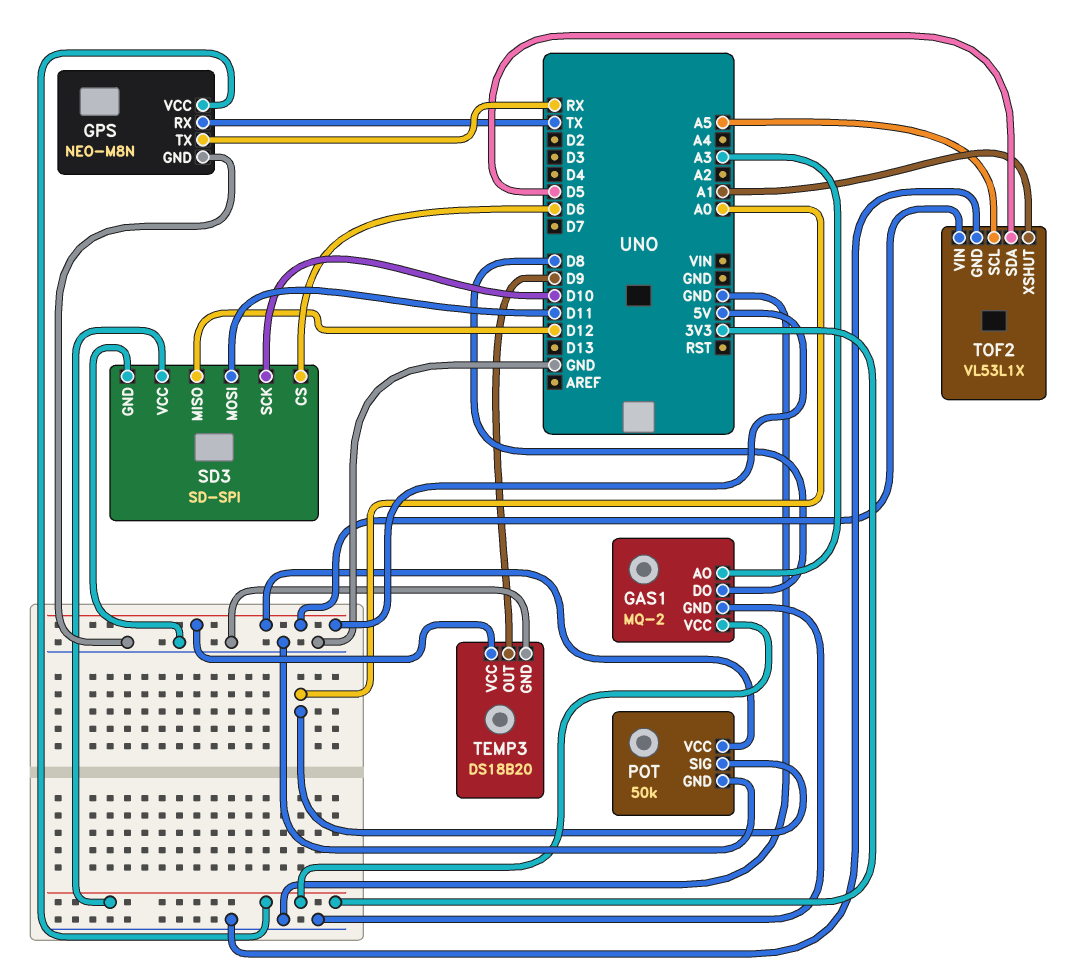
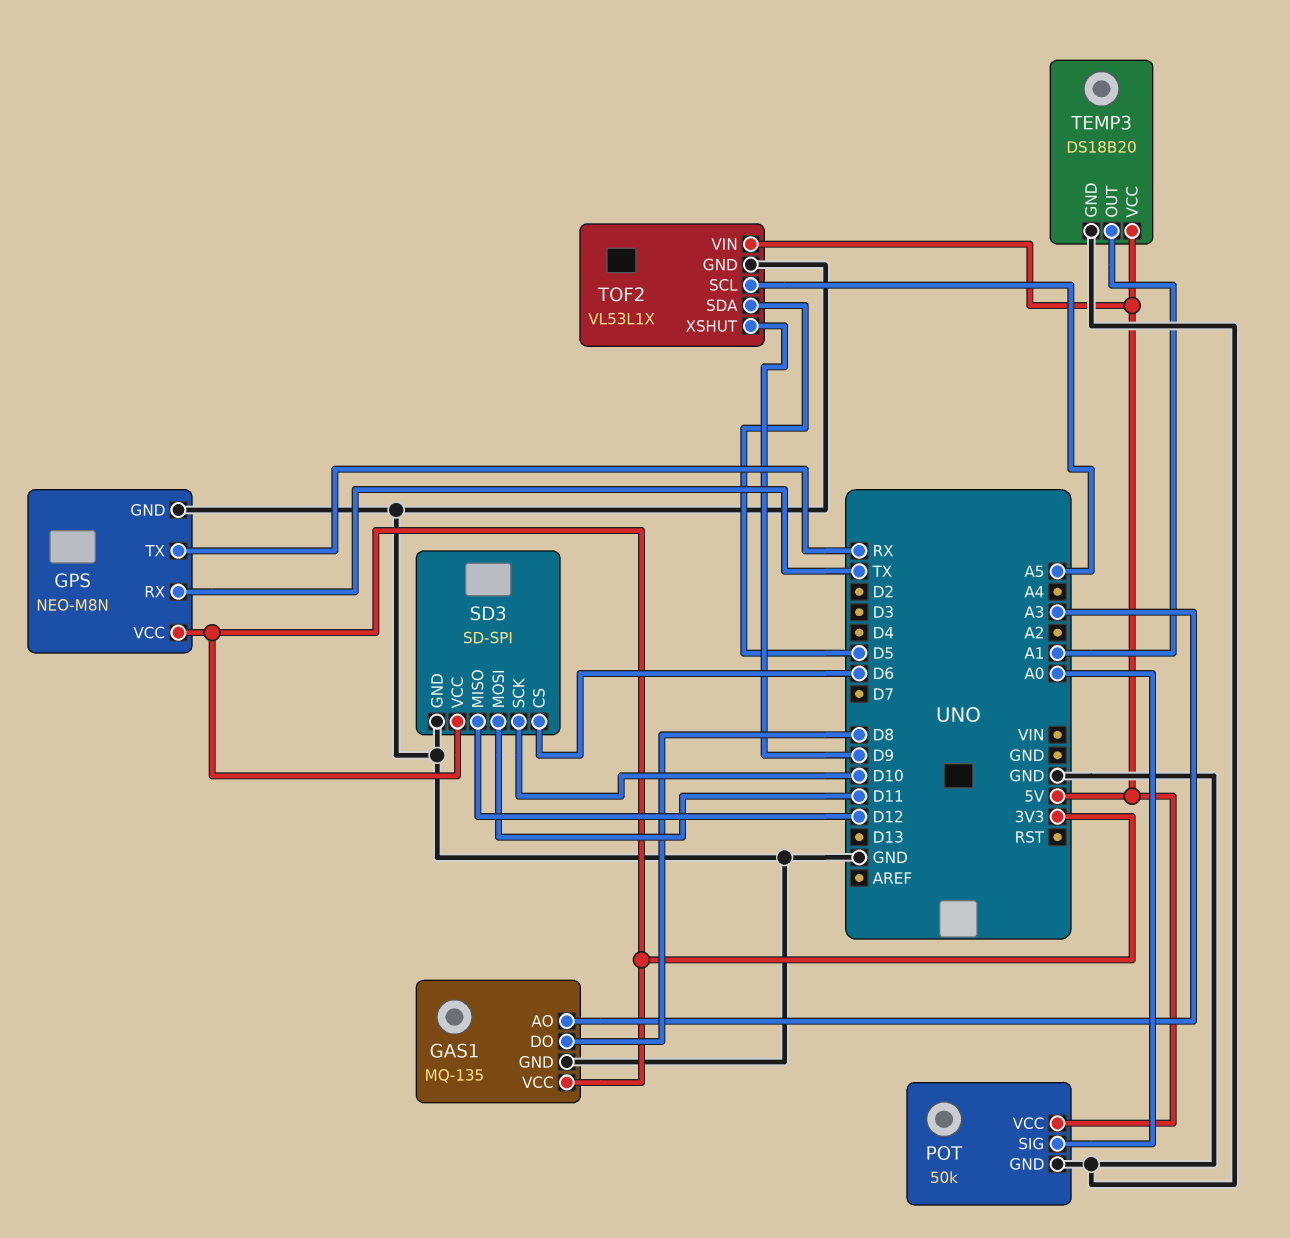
GAS1: MQ-2 -> MQ-135
TEMP3 pin OUT: D9 -> A1
TOF2 pin XSHUT: A1 -> D9

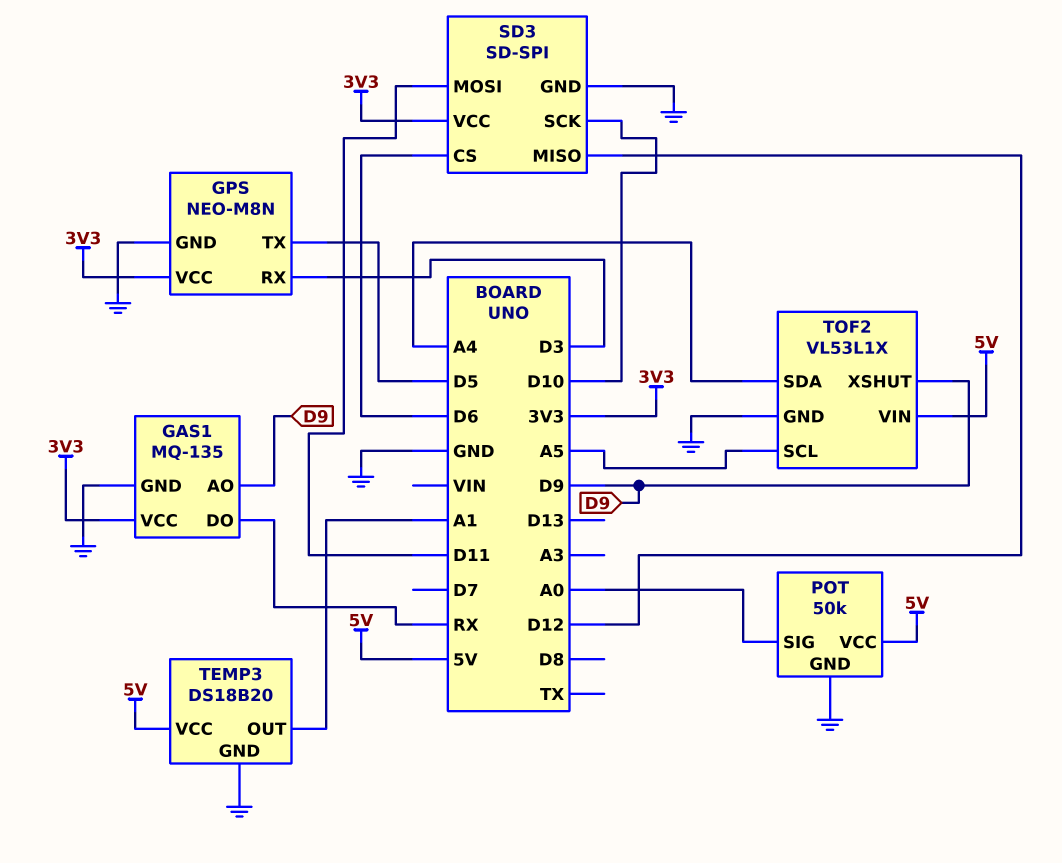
GAS1 pin AO: A3 -> D9
GAS1 pin DO: D8 -> RX
GPS pin RX: TX -> D3
GPS pin TX: RX -> D5
TOF2 pin SDA: D5 -> A4

